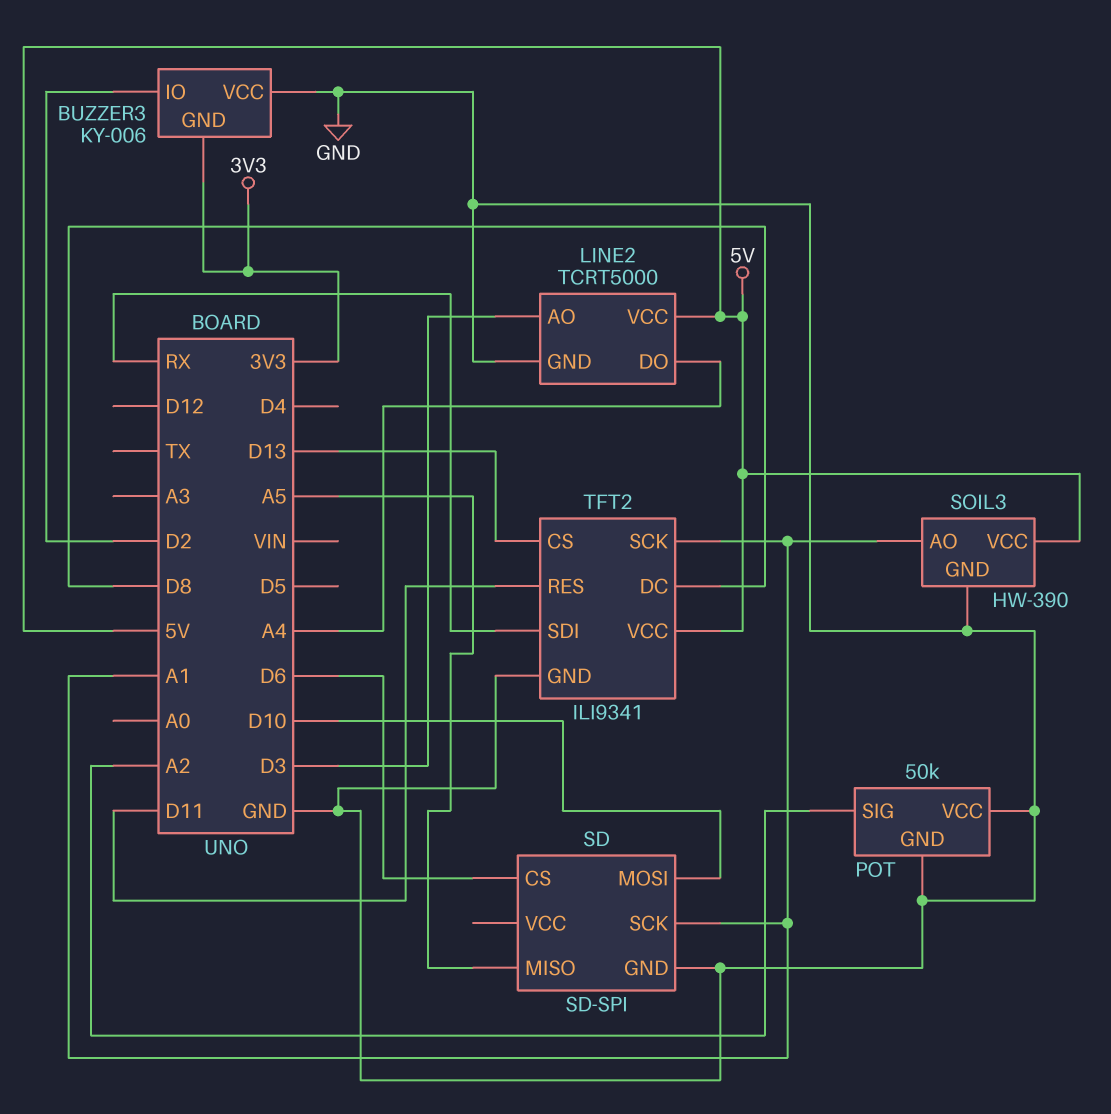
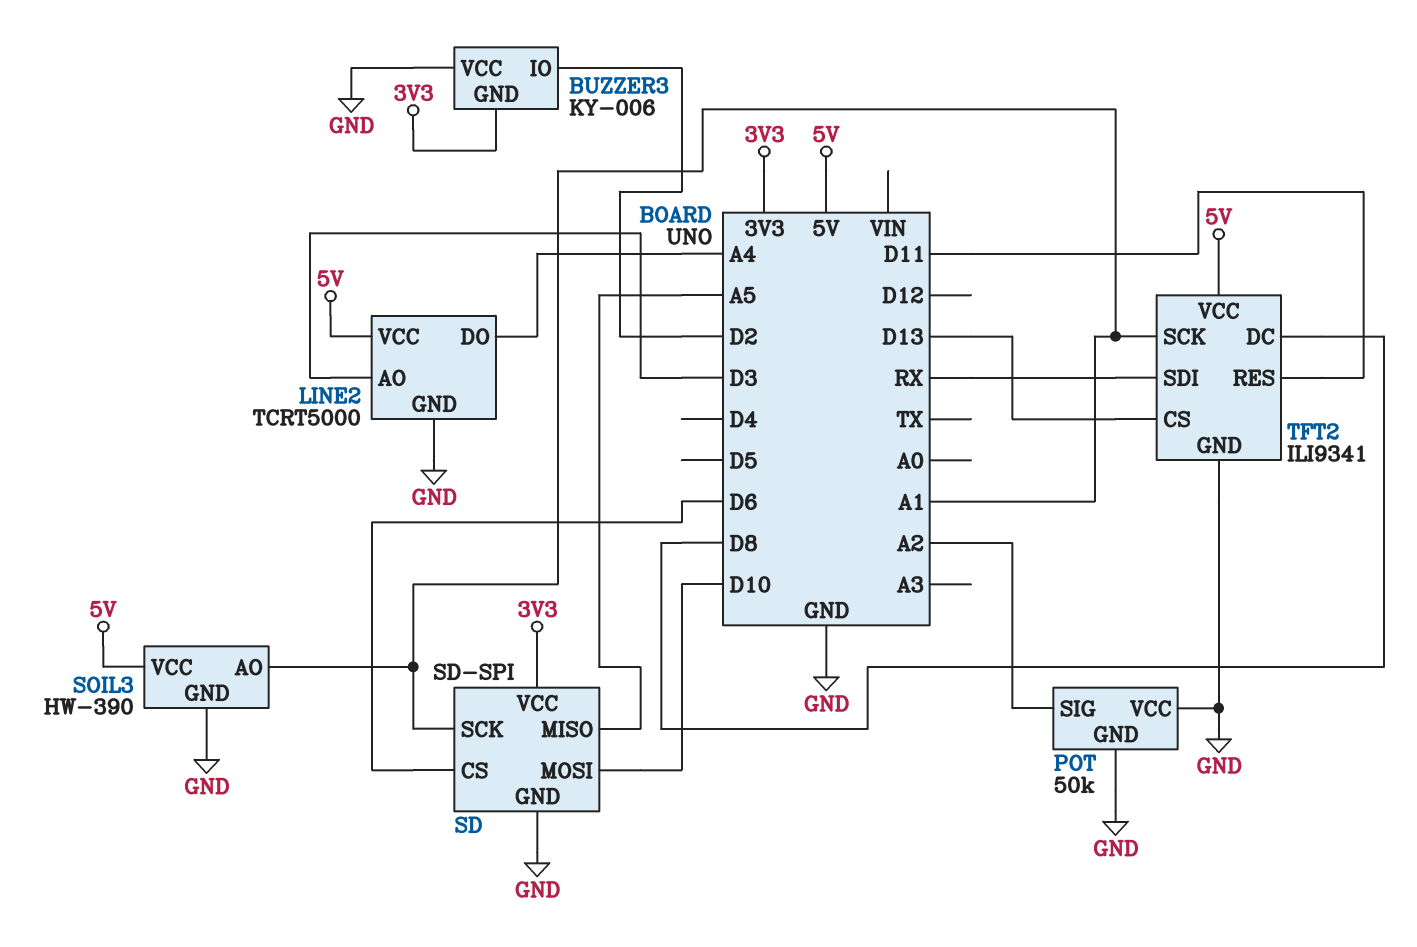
SD pin VCC: none -> 3V3

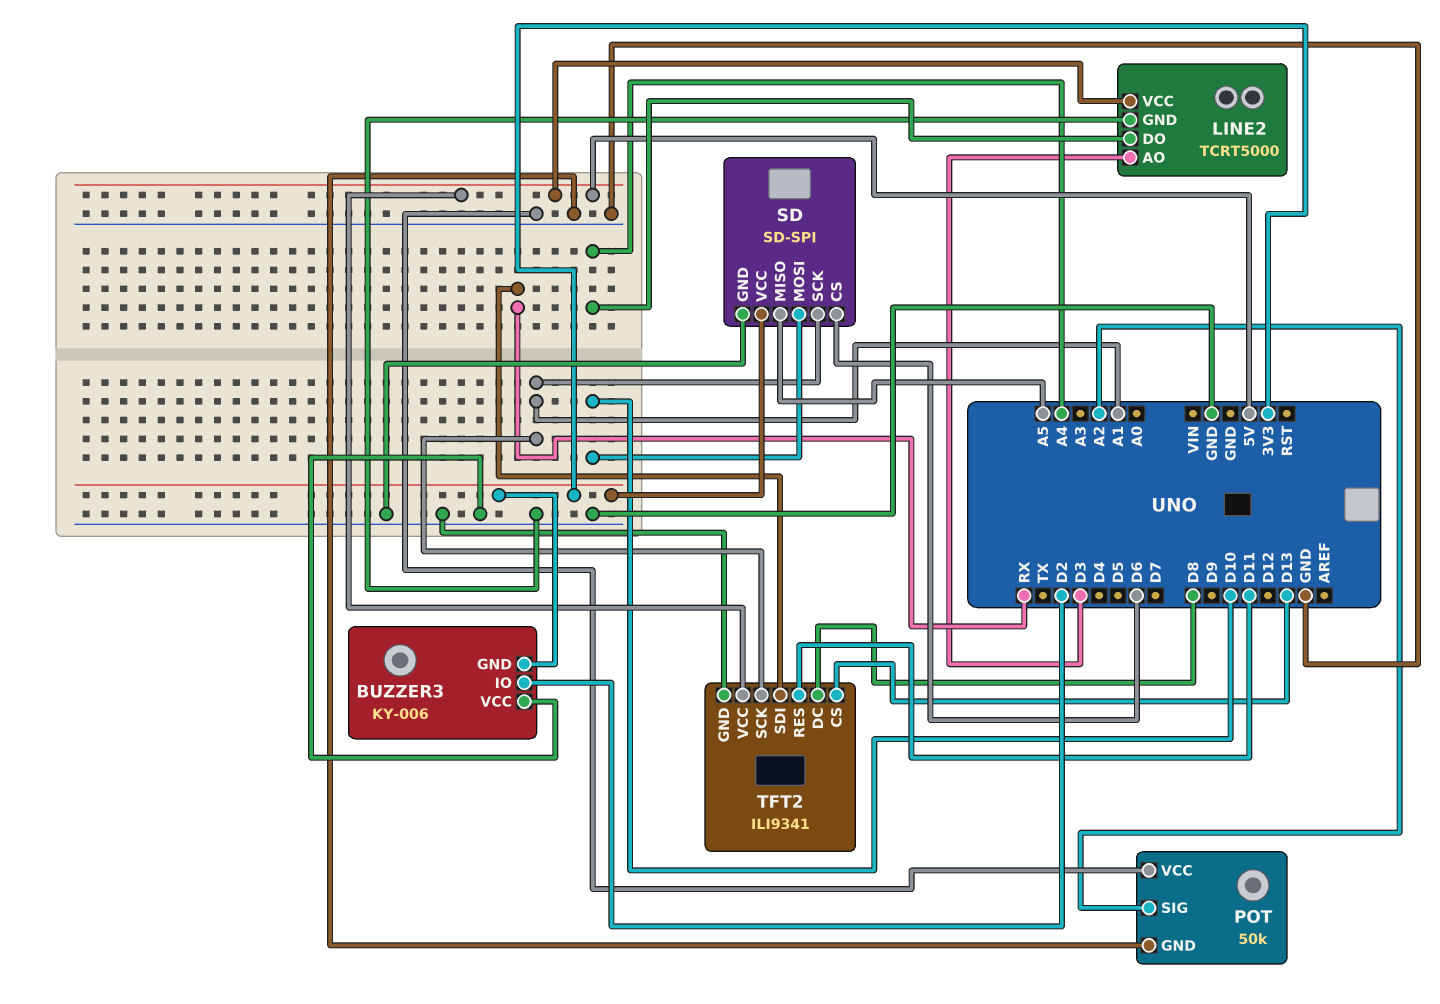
SOIL3: HW-390 -> none
SOIL3 pin AO: A1 -> none
SOIL3 pin GND: GND -> none
SOIL3 pin VCC: 5V -> none

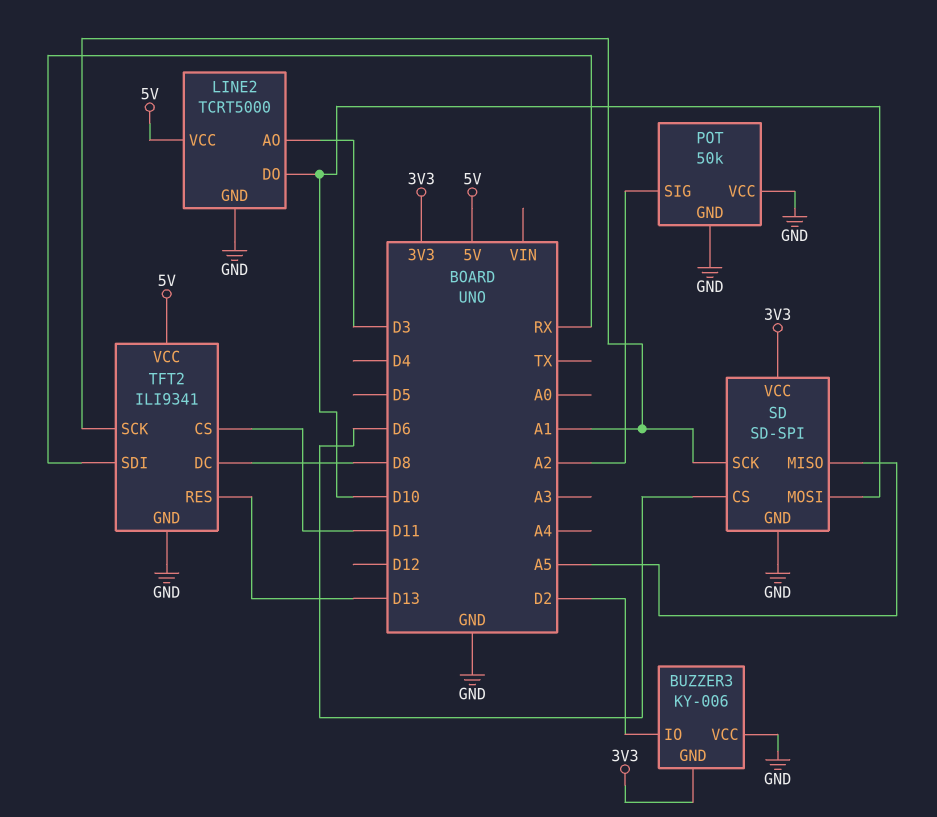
LINE2 pin DO: A4 -> D10
TFT2 pin CS: D13 -> D11
TFT2 pin RES: D11 -> D13

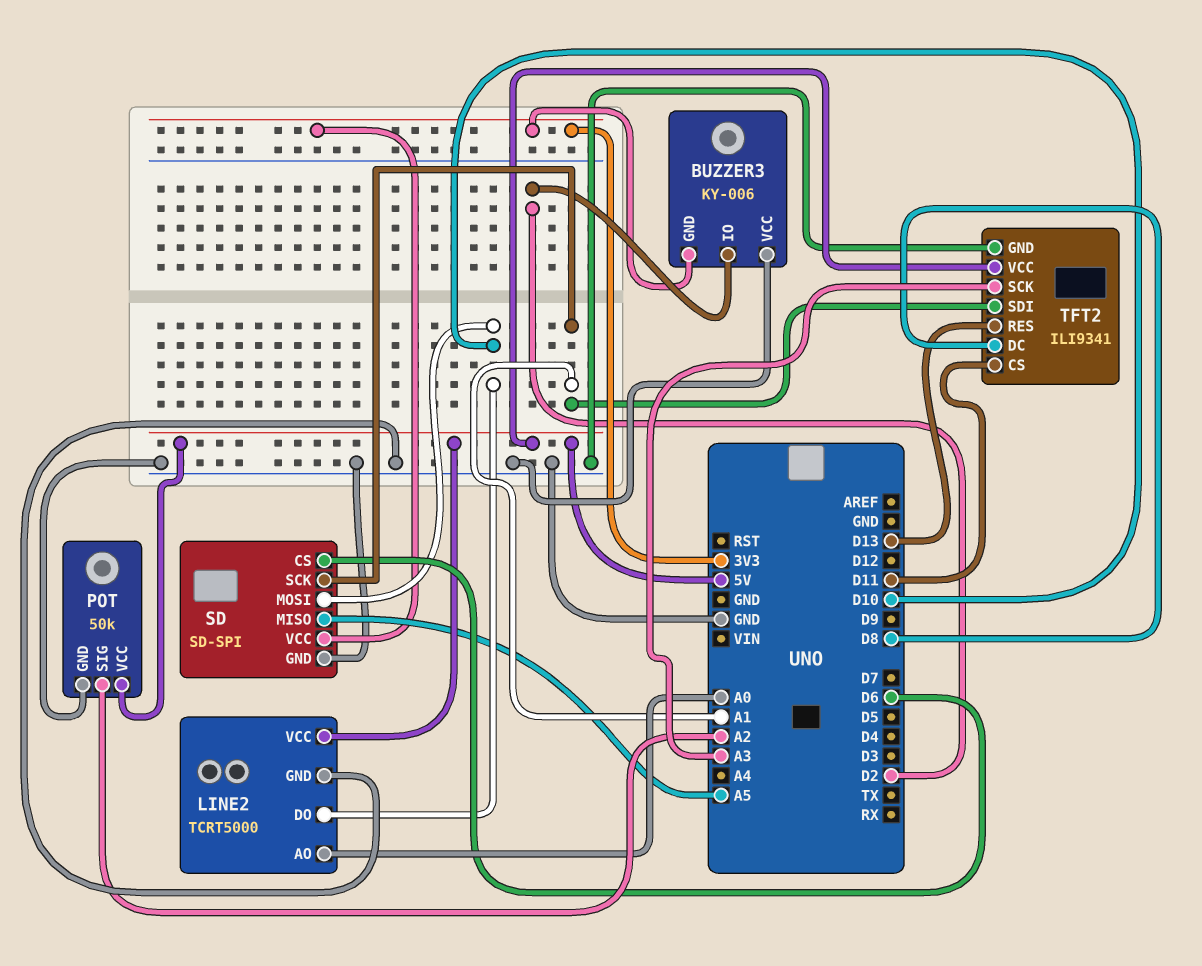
LINE2 pin AO: D3 -> A0
POT pin VCC: GND -> 5V
TFT2 pin SCK: A1 -> A3
TFT2 pin SDI: RX -> A1

